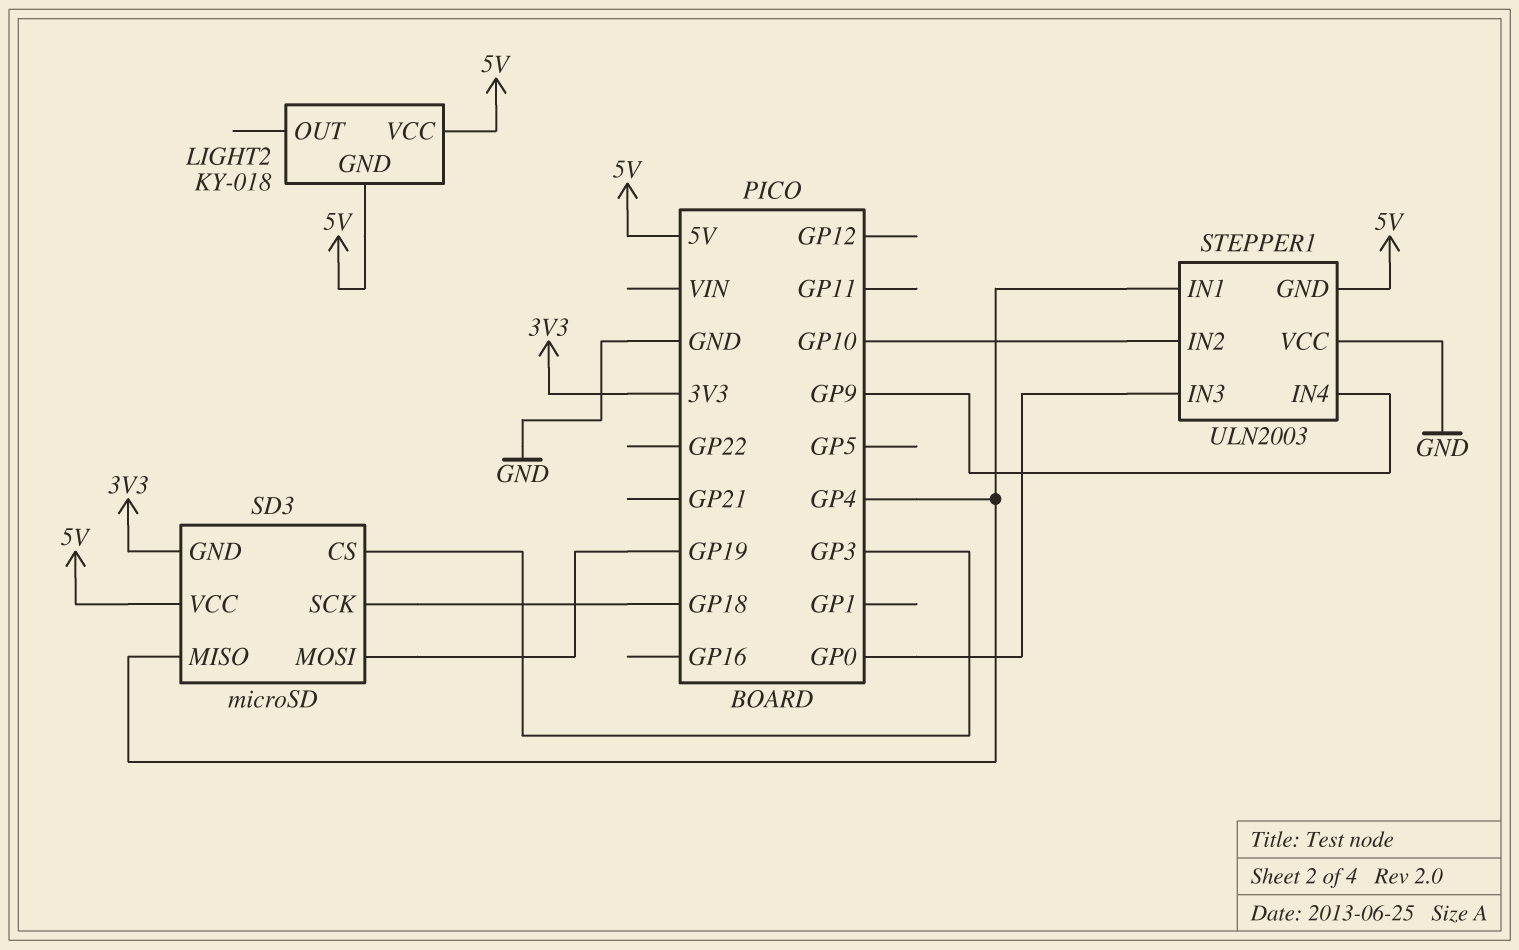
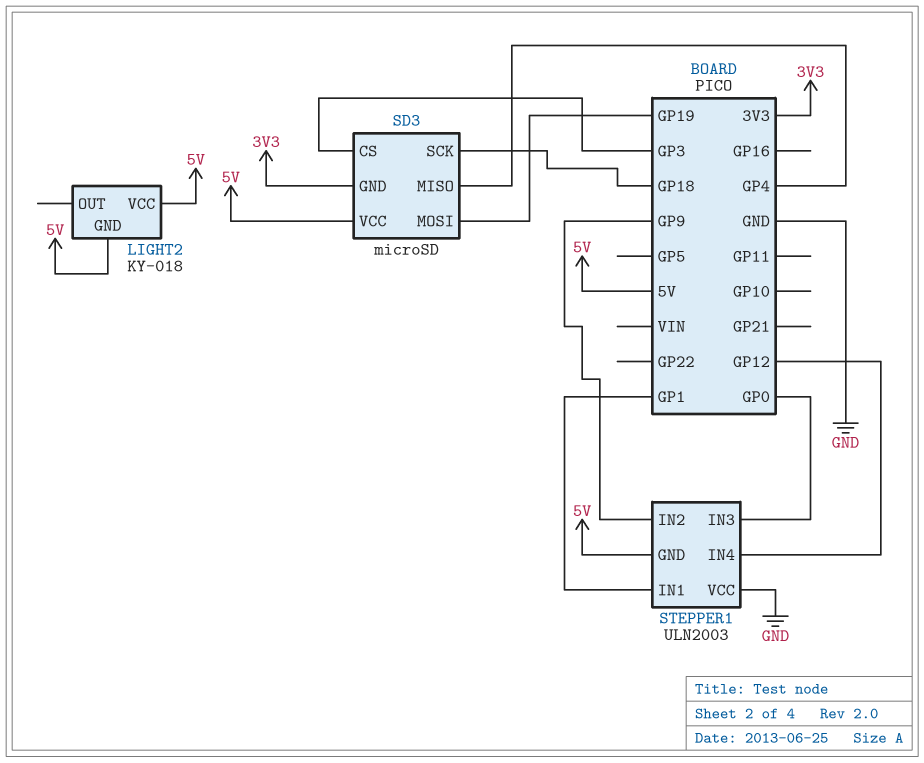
STEPPER1 pin IN1: GP4 -> GP1
STEPPER1 pin IN2: GP10 -> GP9
STEPPER1 pin IN4: GP9 -> GP12

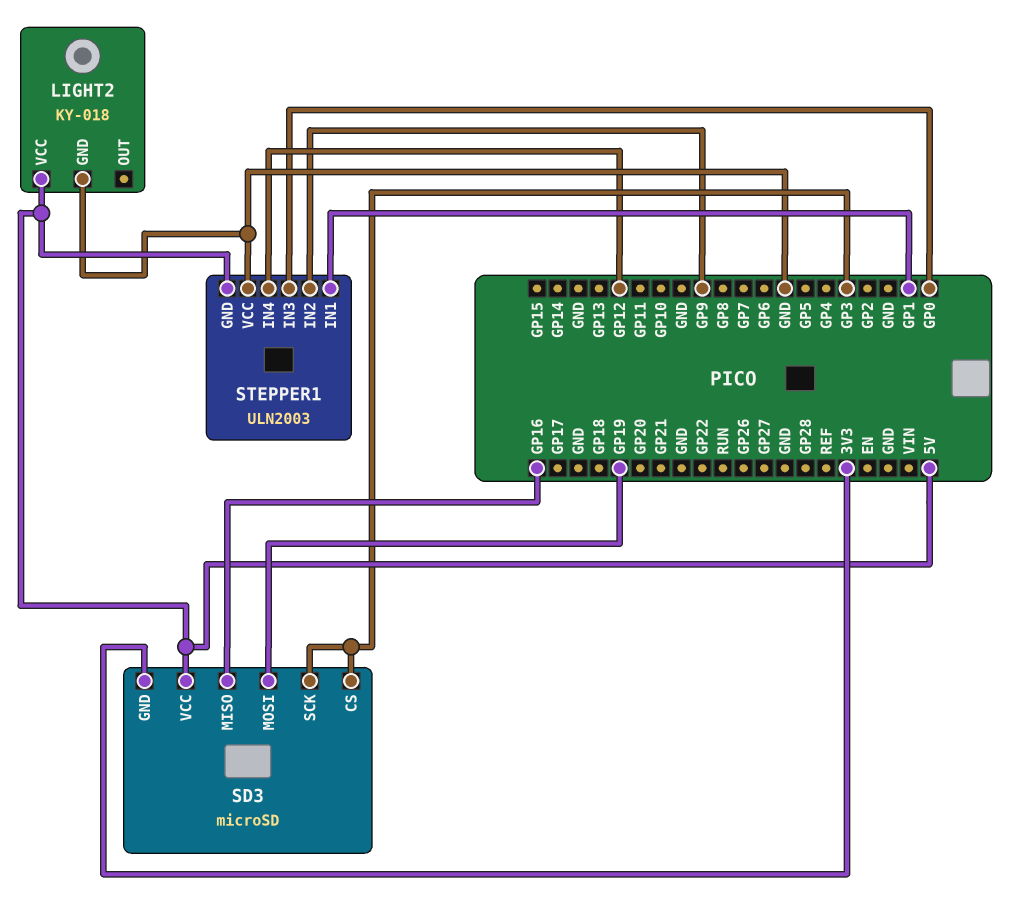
LIGHT2 pin GND: 5V -> GND
SD3 pin MISO: GP4 -> GP16
SD3 pin SCK: GP18 -> GP3

